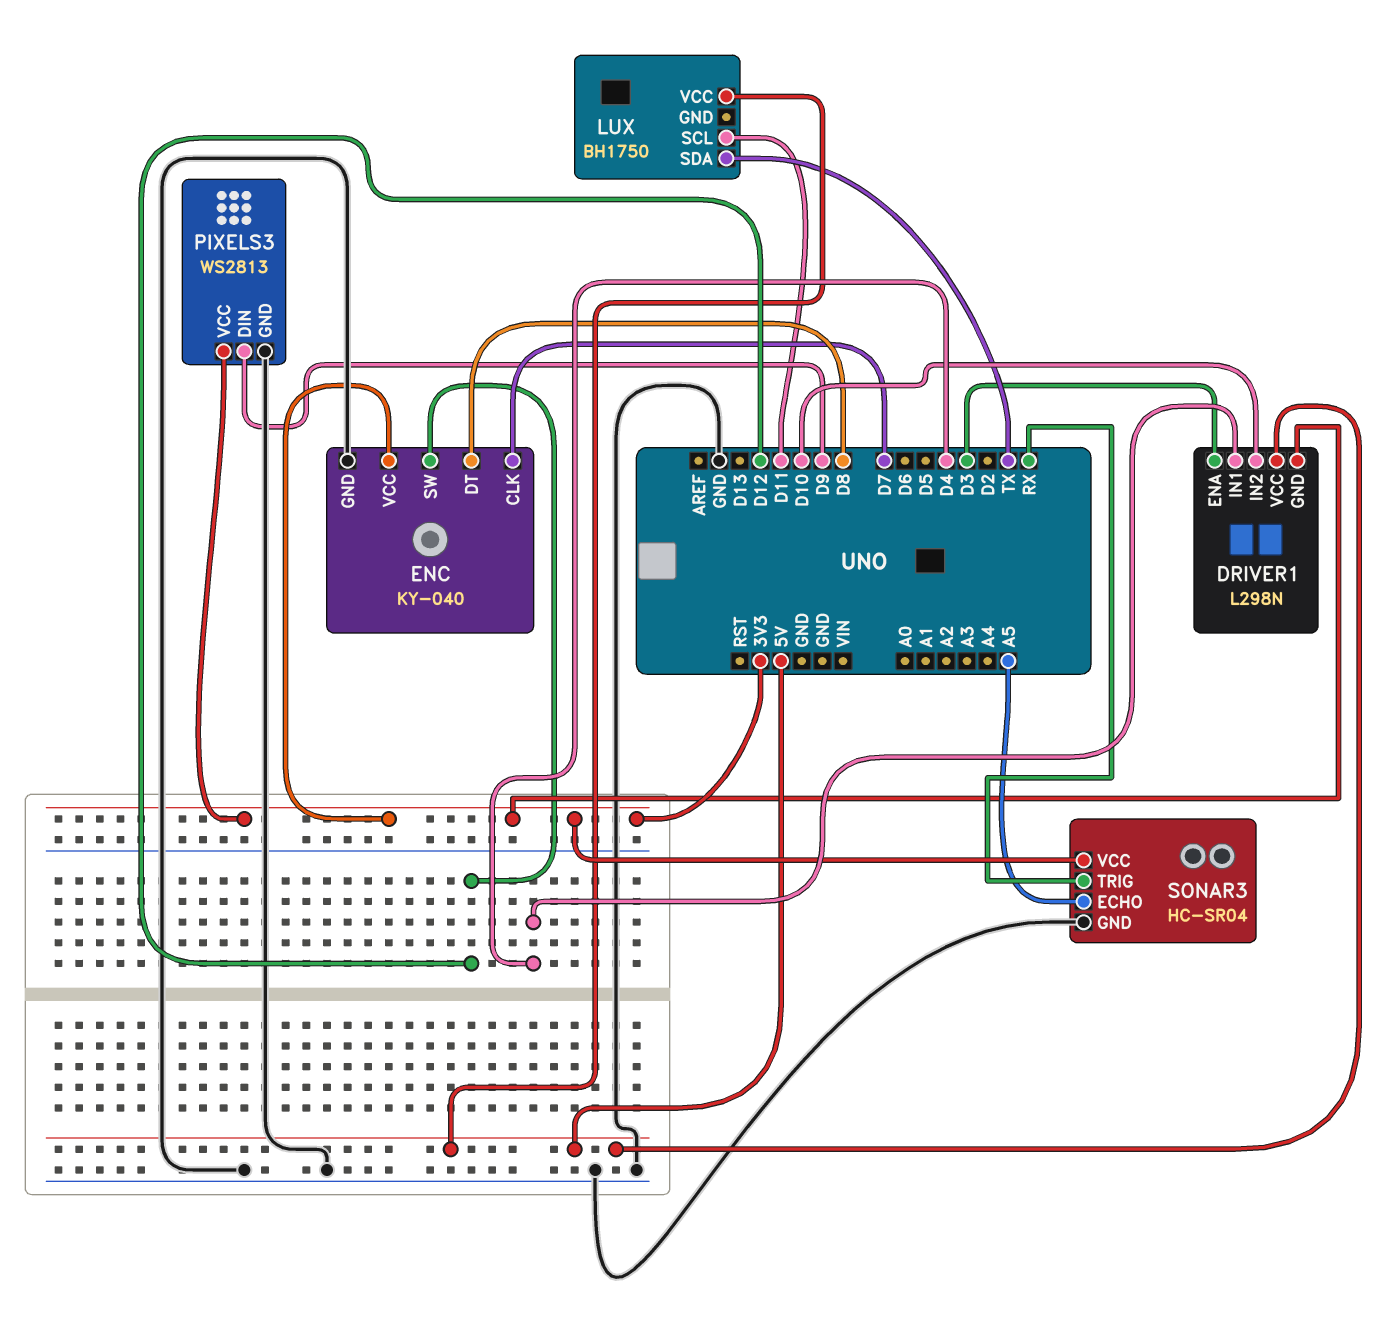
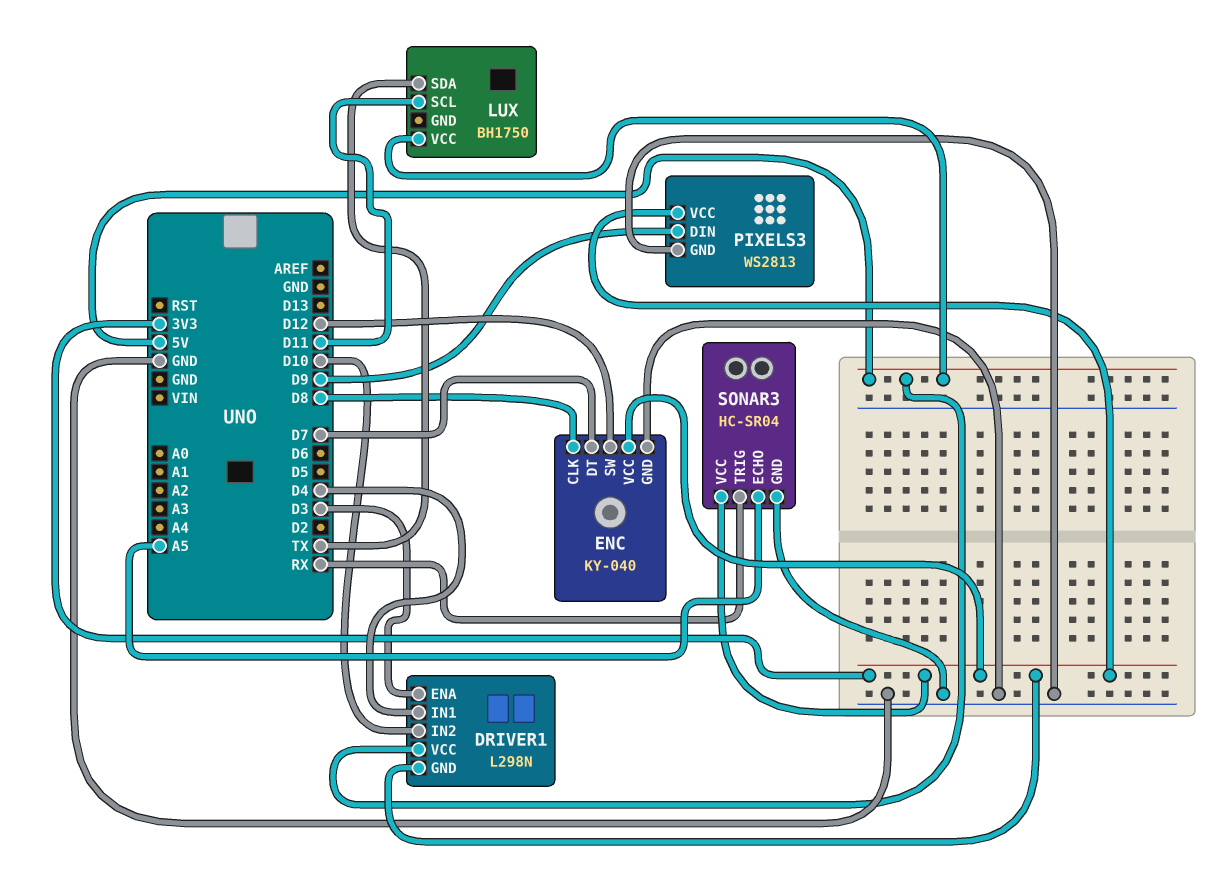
ENC pin CLK: D7 -> D8
ENC pin DT: D8 -> D7

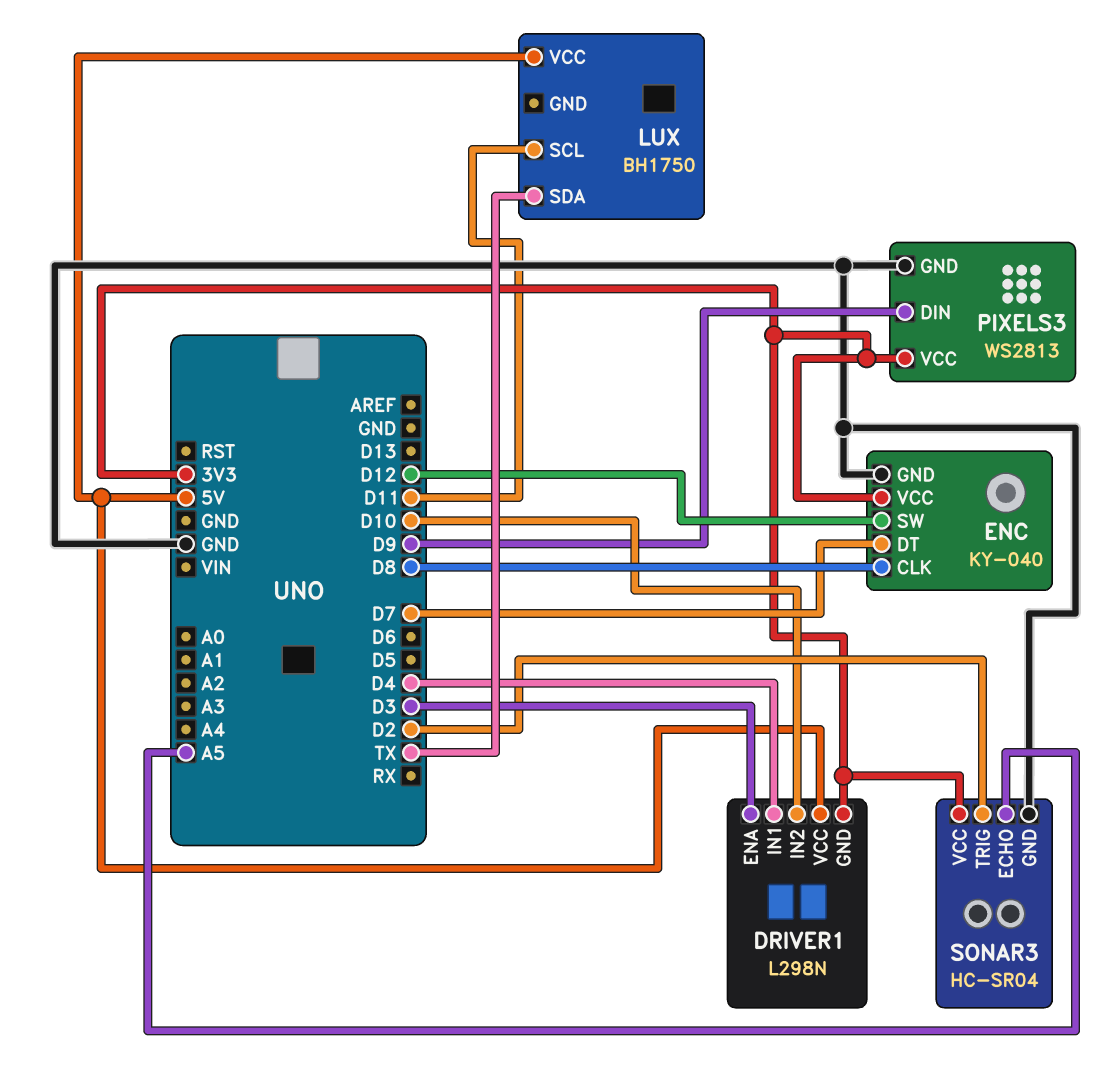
SONAR3 pin TRIG: RX -> D2

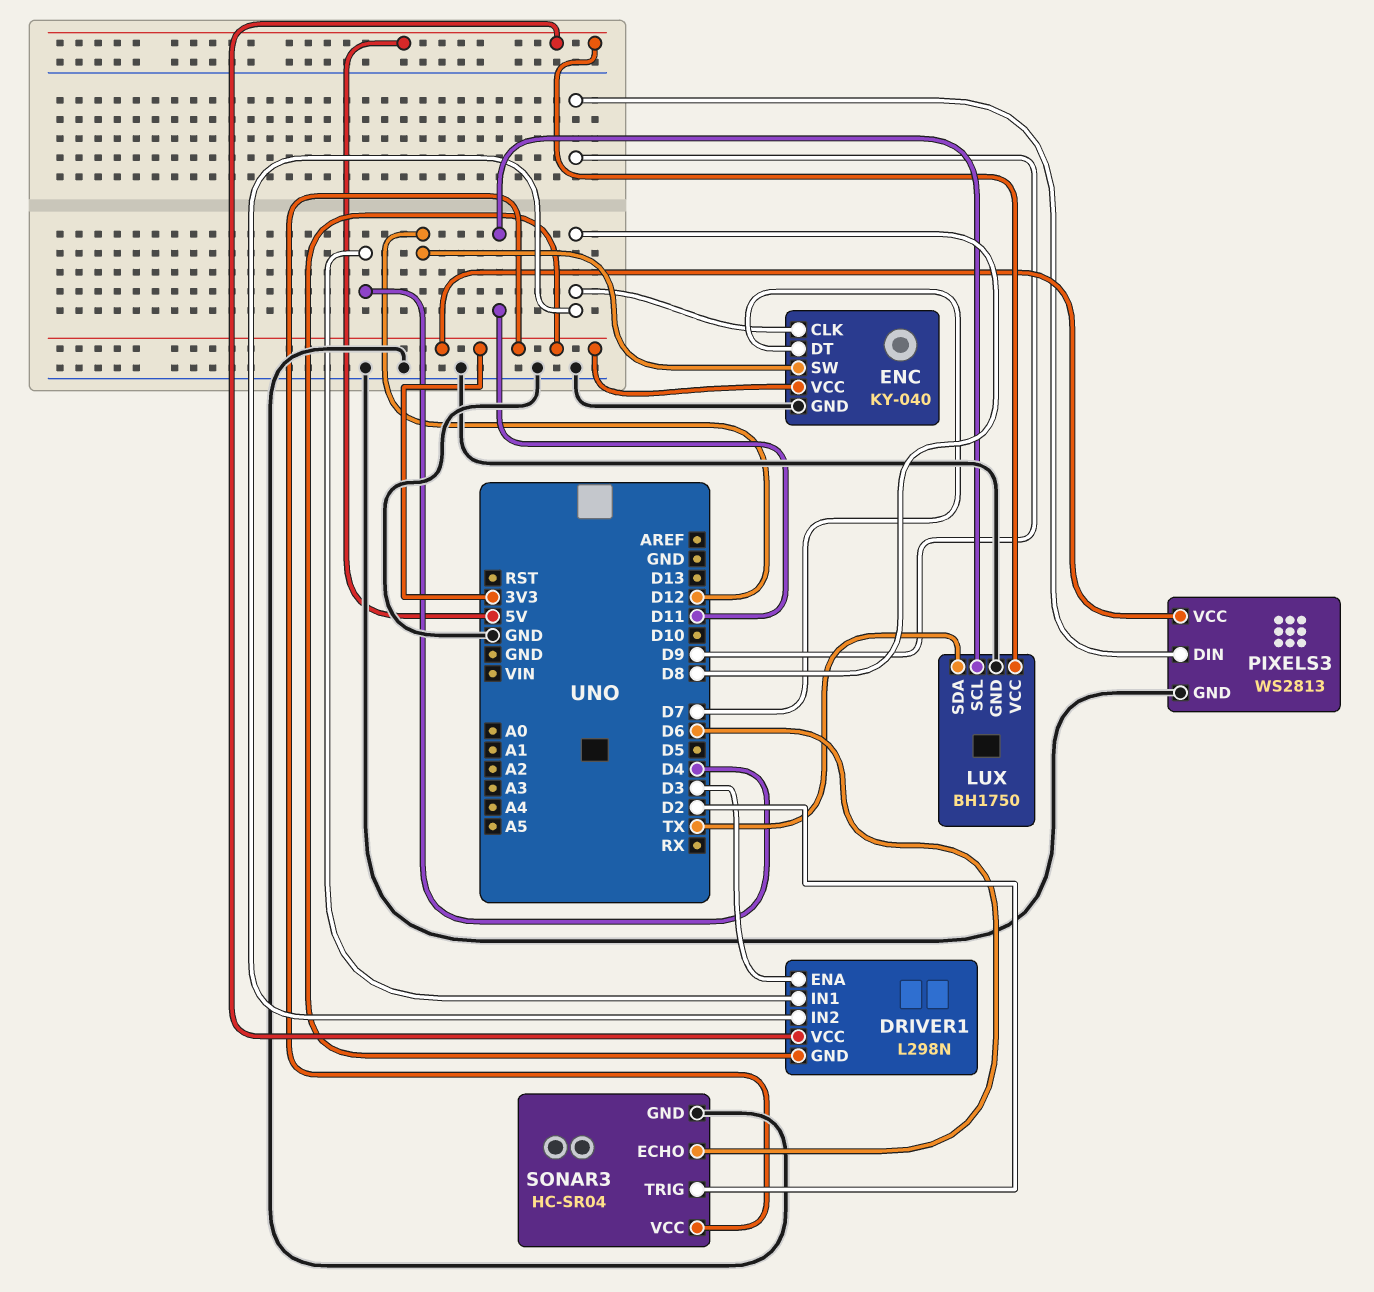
DRIVER1 pin IN2: D10 -> D8
LUX pin GND: none -> GND
SONAR3 pin ECHO: A5 -> D6

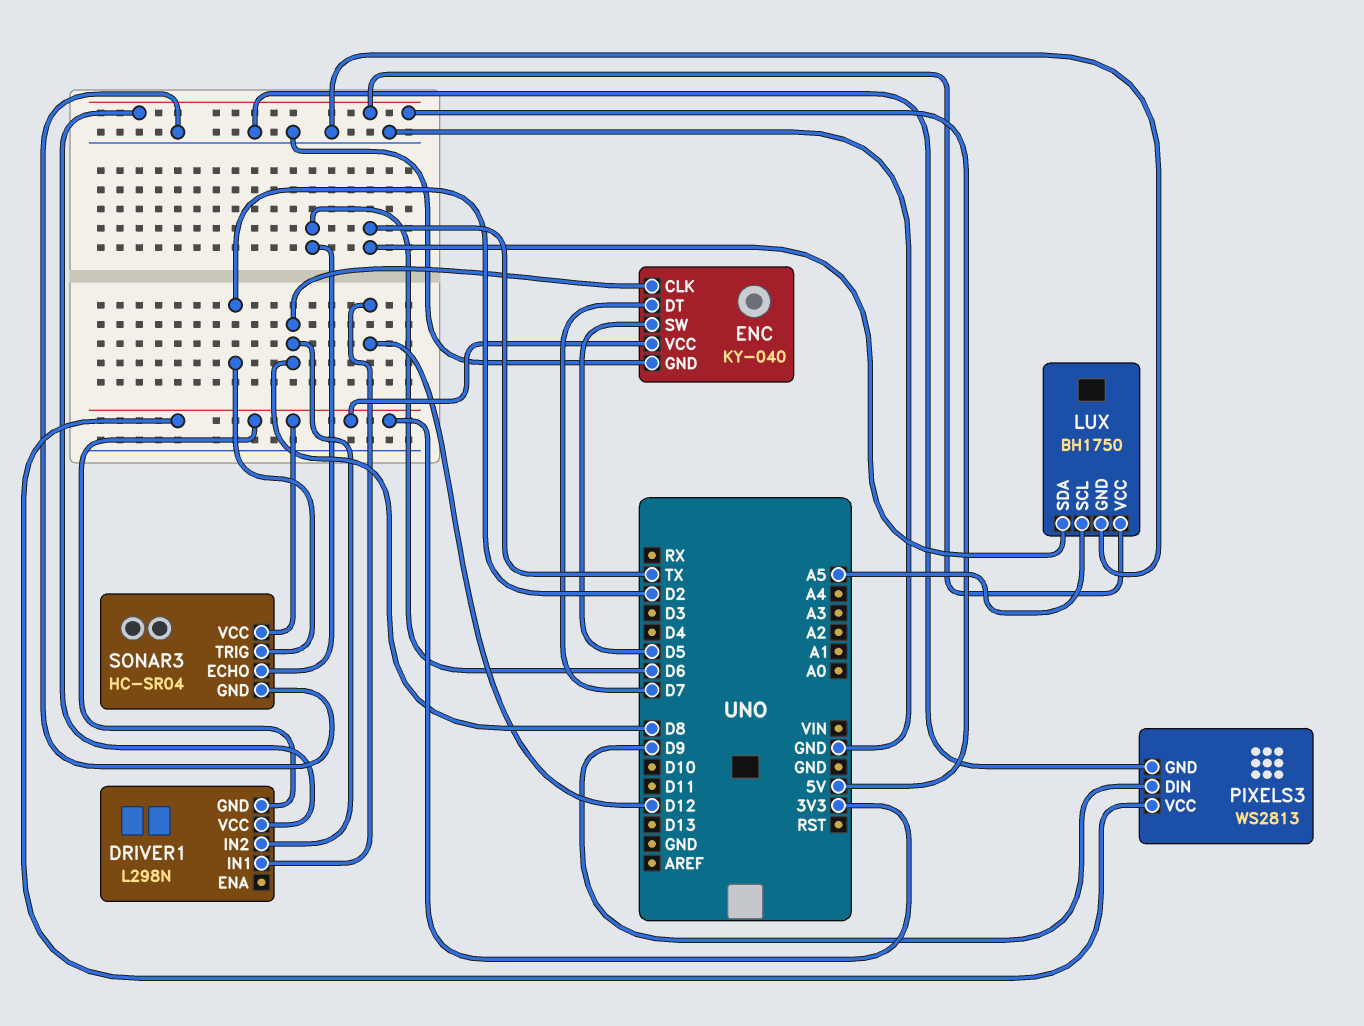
DRIVER1 pin ENA: D3 -> none
DRIVER1 pin IN1: D4 -> D12
ENC pin SW: D12 -> D5
LUX pin SCL: D11 -> A5

